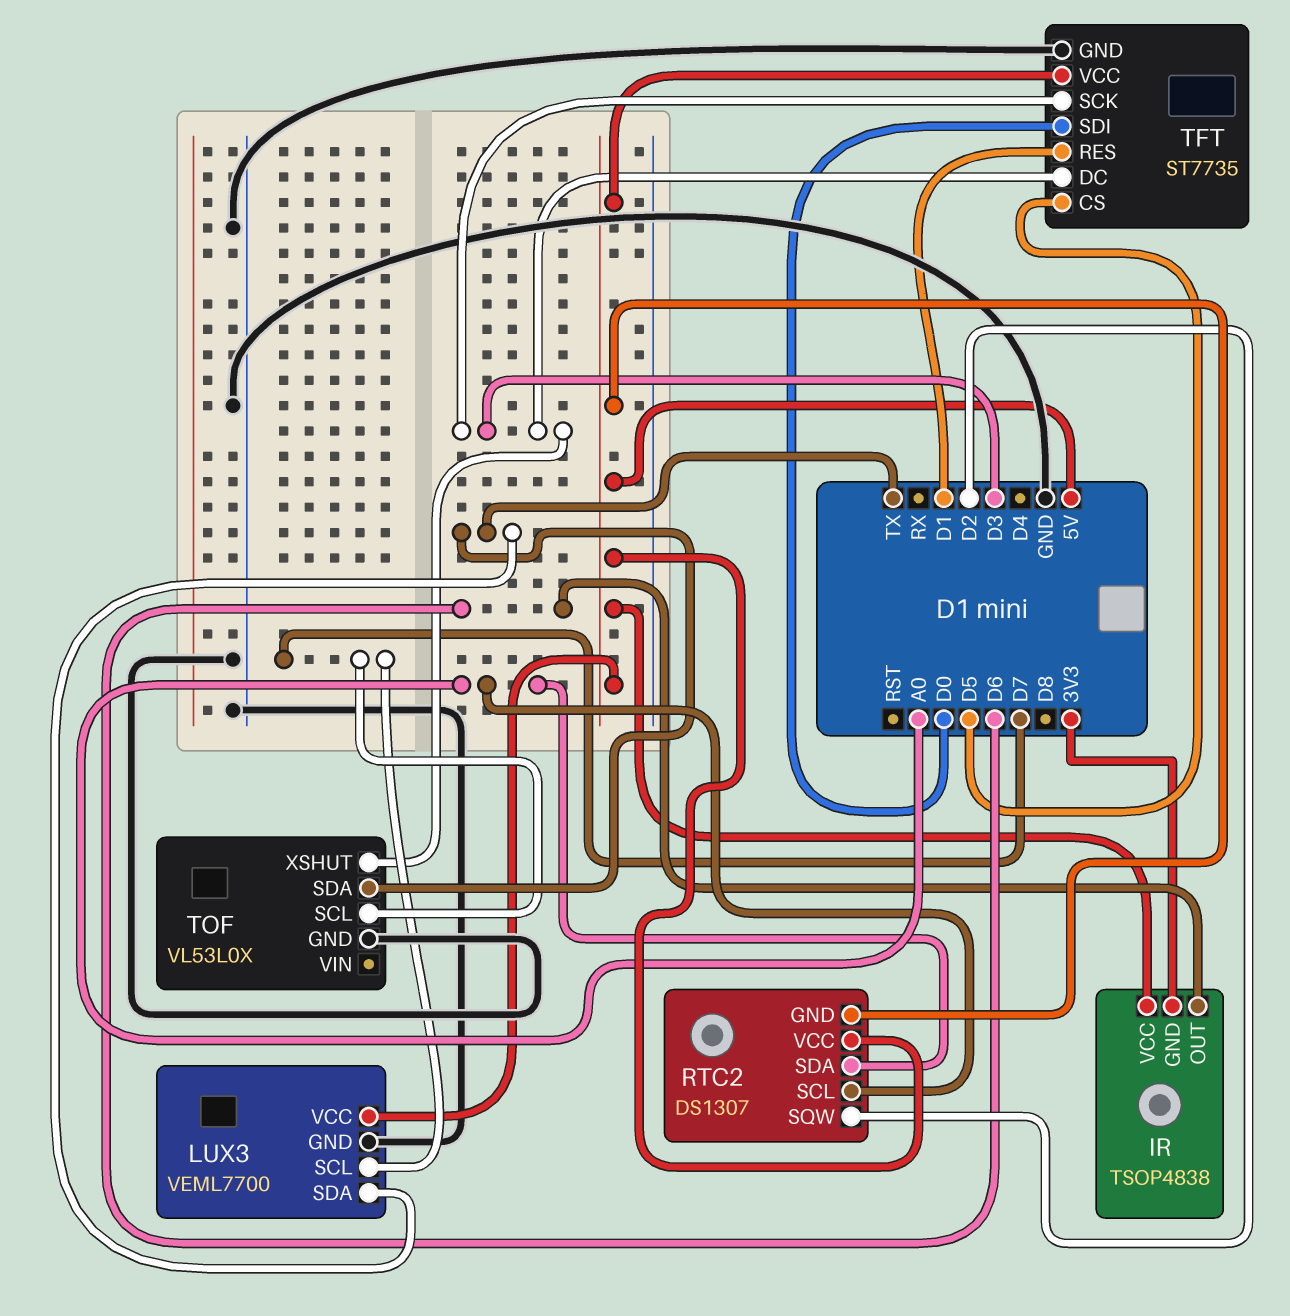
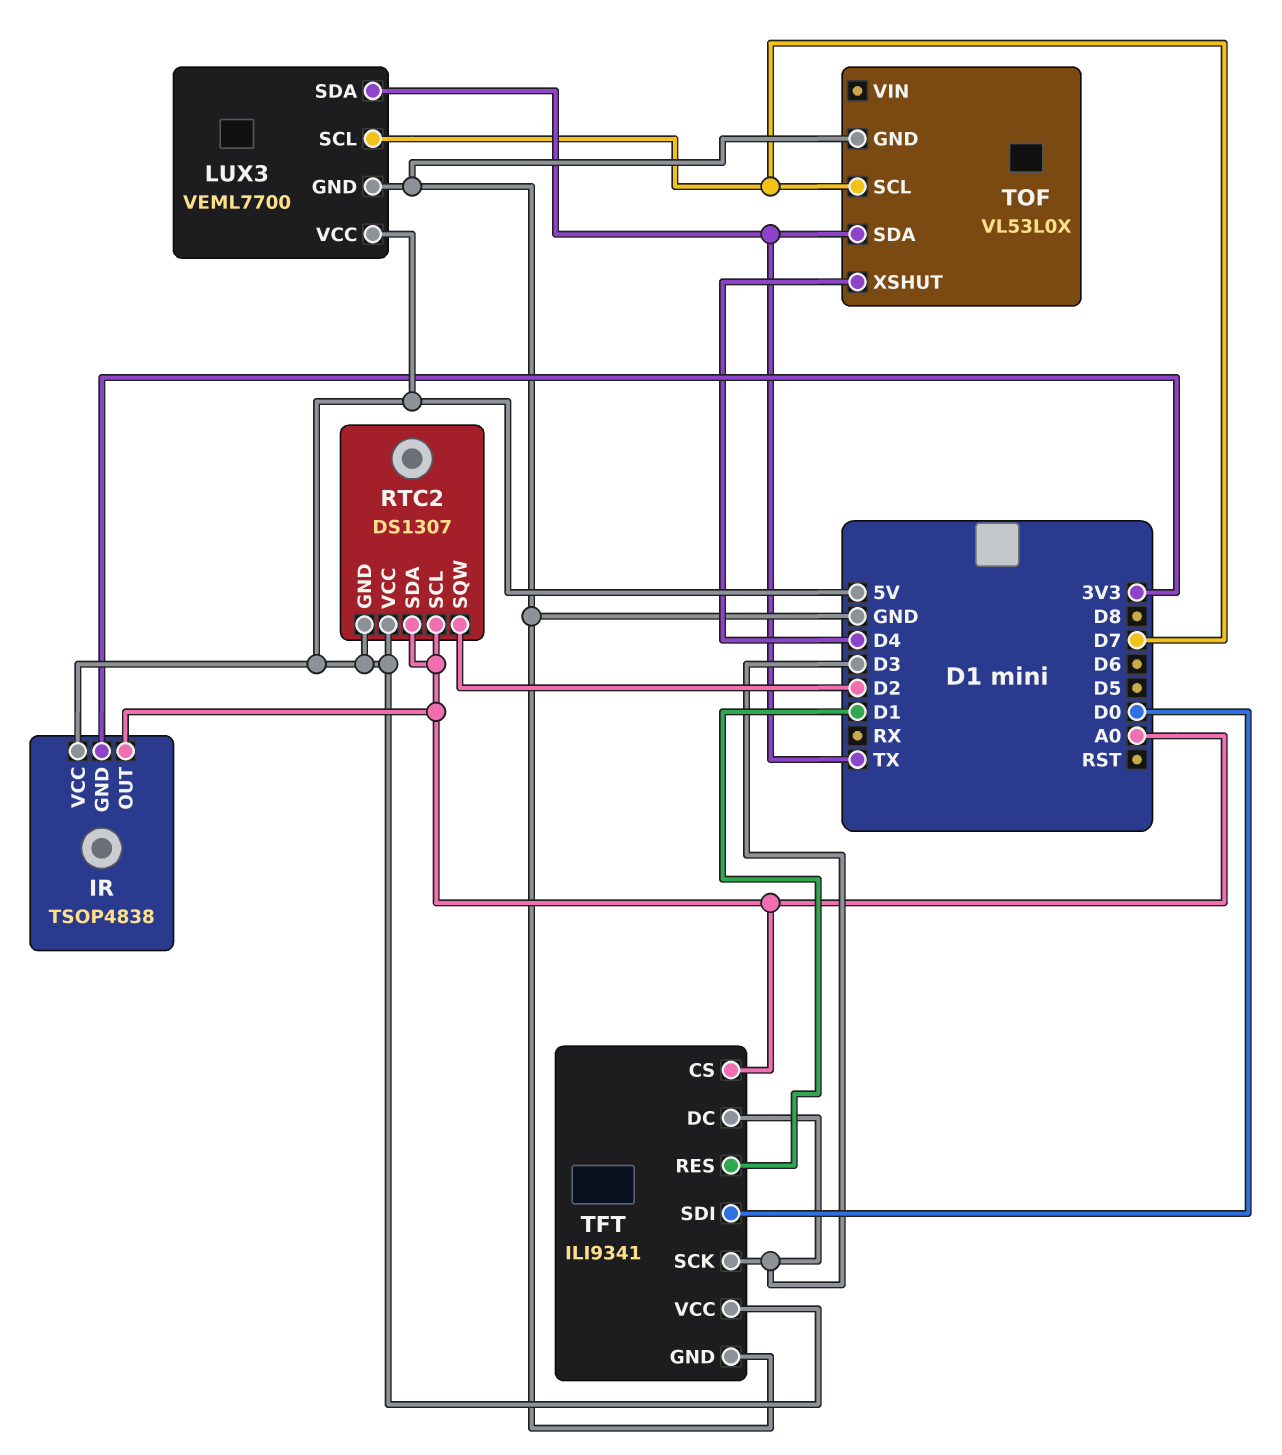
IR pin OUT: D6 -> A0
TFT: ST7735 -> ILI9341
TFT pin CS: D5 -> A0
TOF pin XSHUT: D3 -> D4

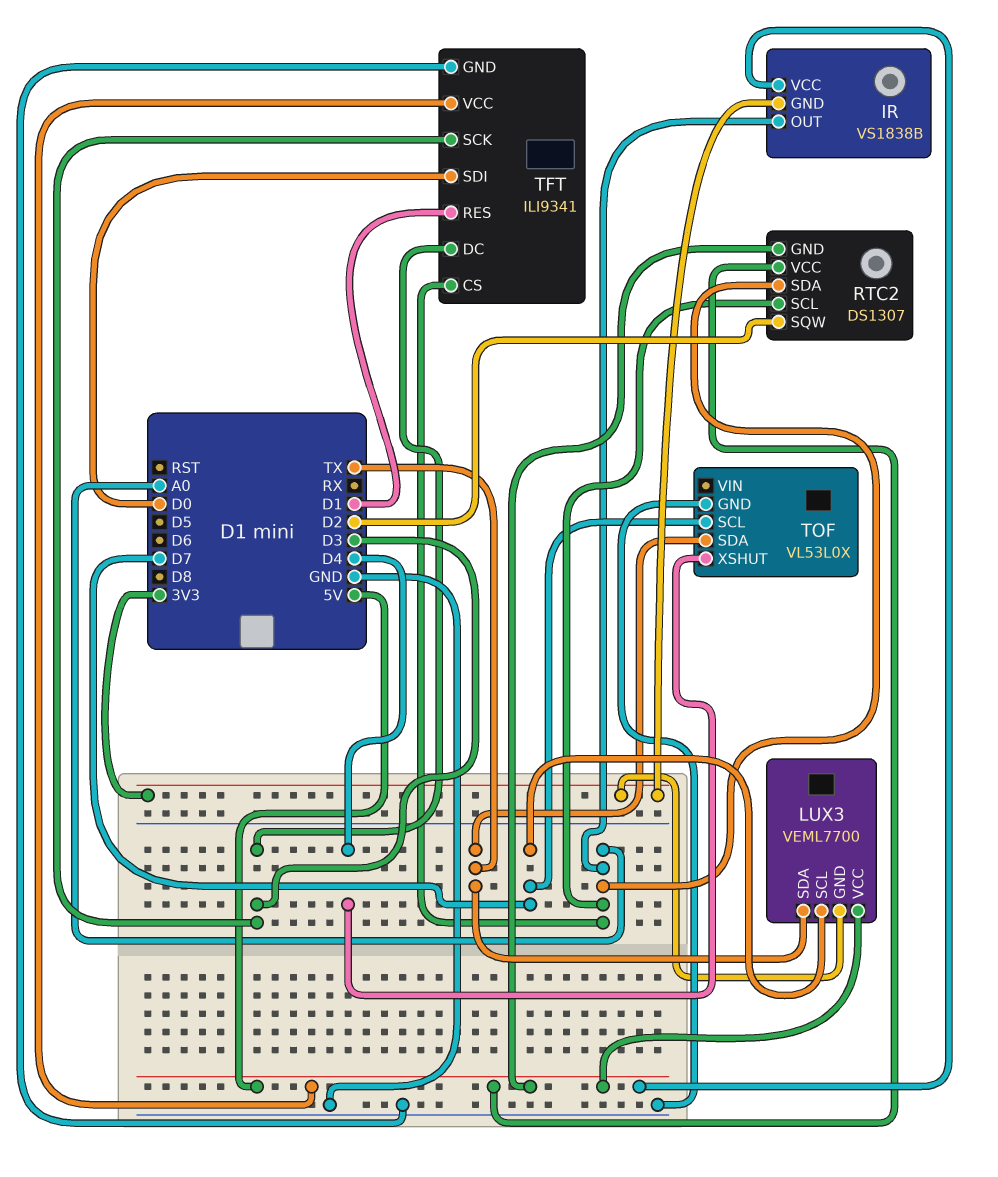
IR: TSOP4838 -> VS1838B
LUX3 pin GND: GND -> 3V3

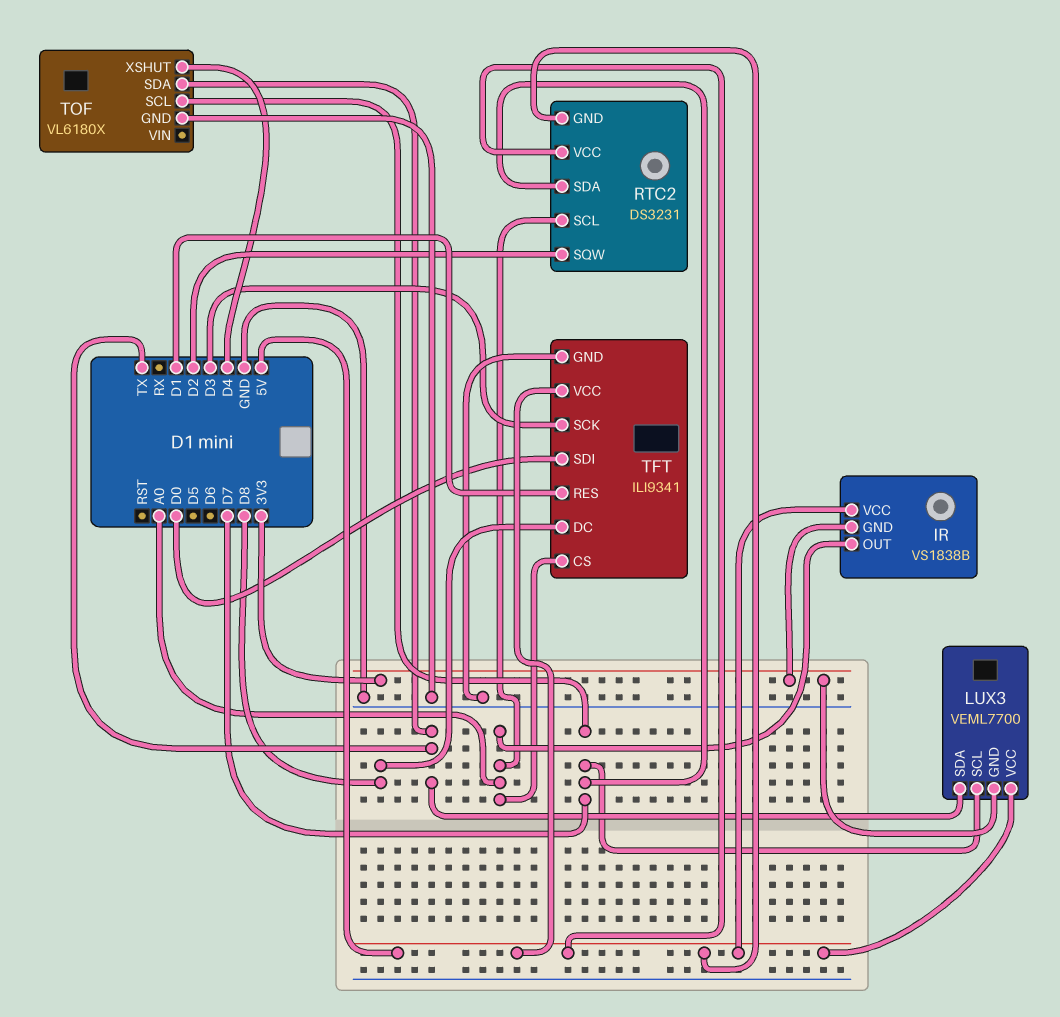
RTC2: DS1307 -> DS3231
RTC2 pin SDA: A0 -> D7
TFT pin DC: D3 -> D8
TOF: VL53L0X -> VL6180X

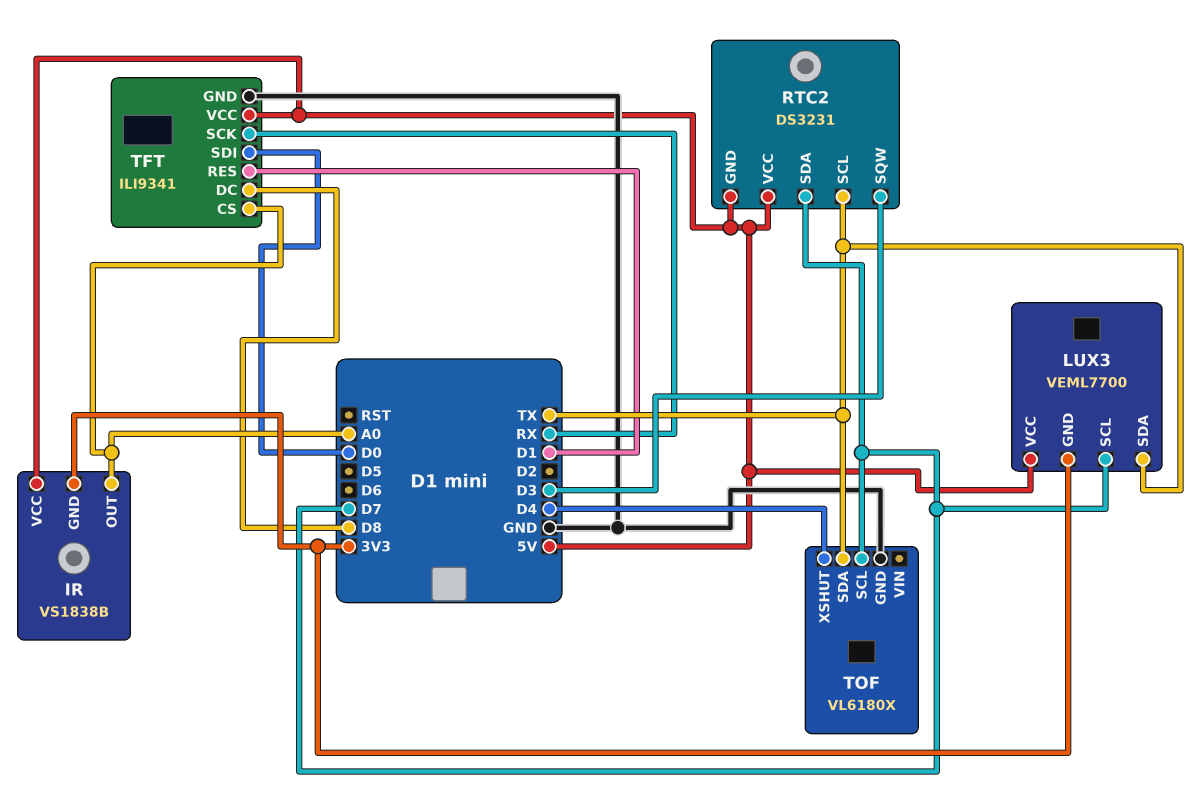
RTC2 pin SCL: A0 -> TX
RTC2 pin SQW: D2 -> D3
TFT pin SCK: D3 -> RX

